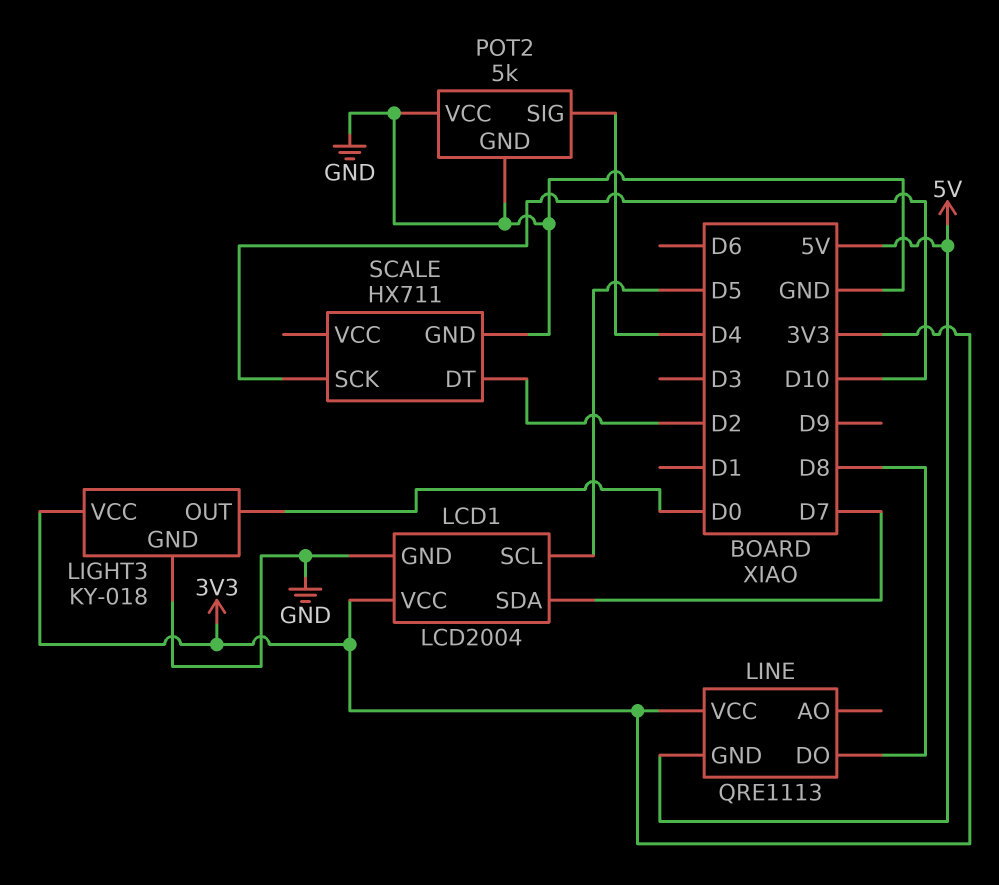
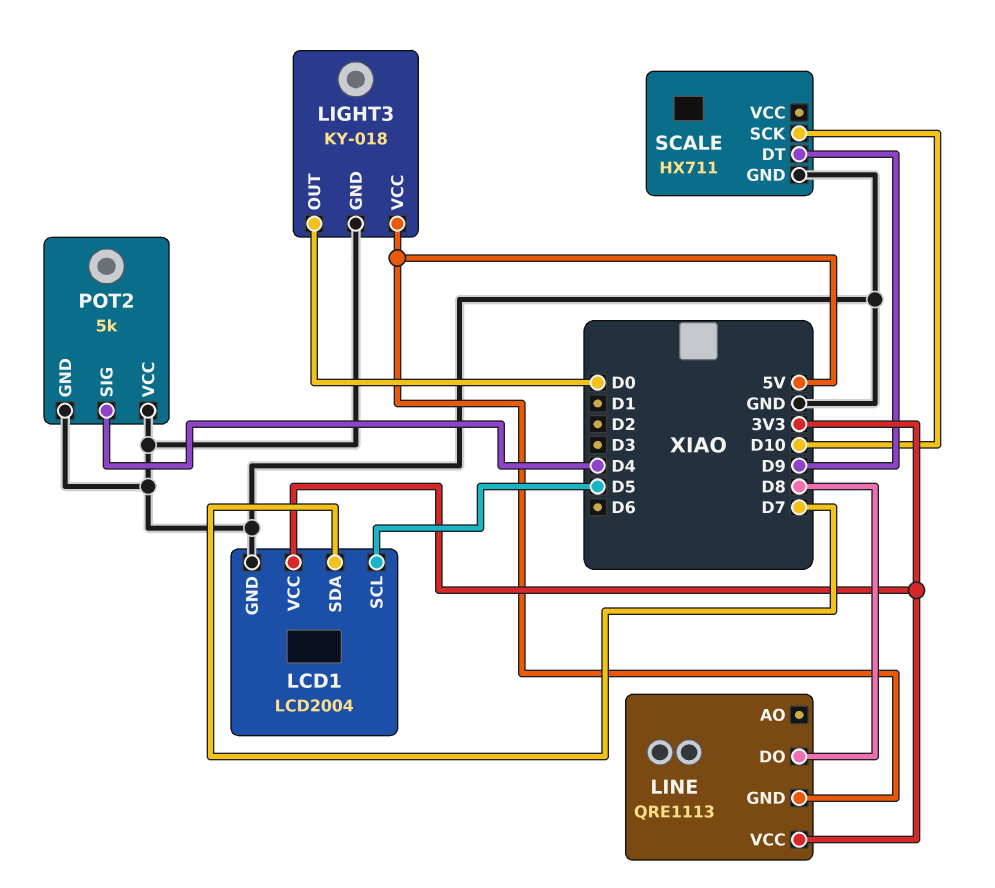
LIGHT3 pin VCC: 3V3 -> 5V
SCALE pin DT: D2 -> D9

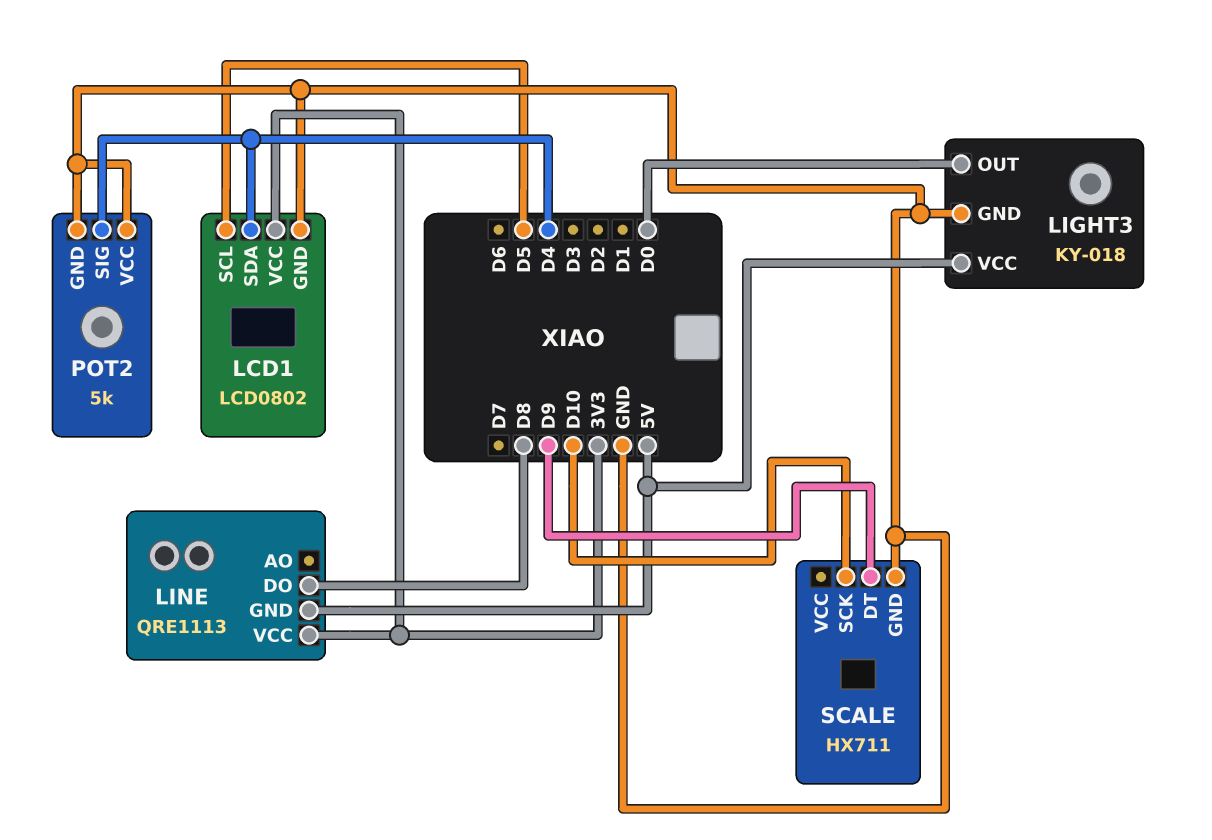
LCD1: LCD2004 -> LCD0802
LCD1 pin SDA: D7 -> D4

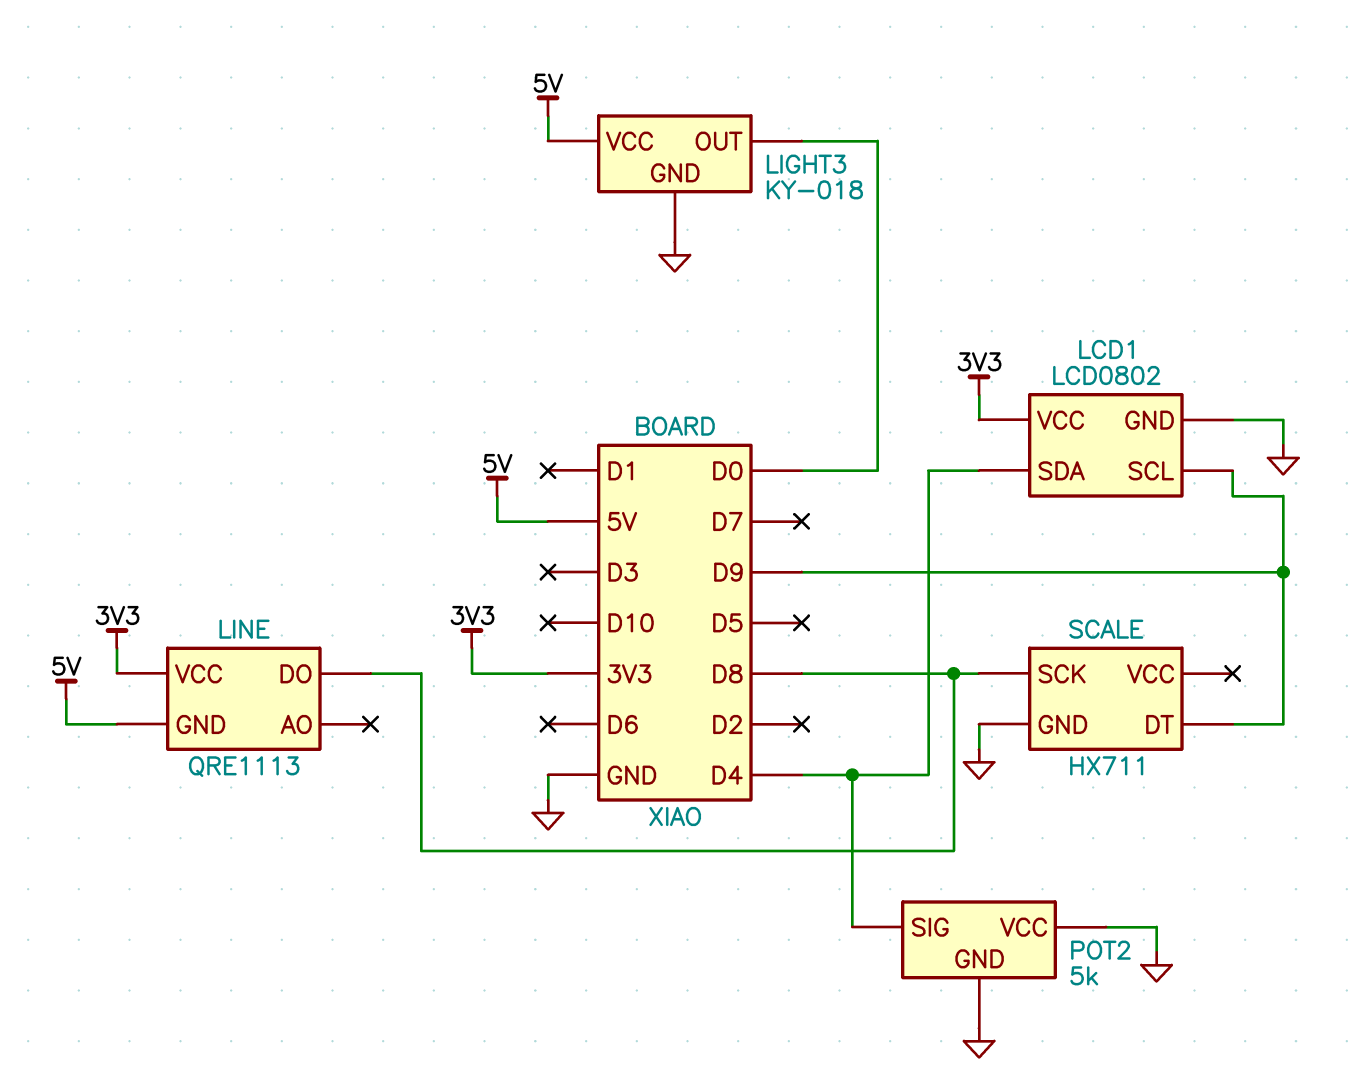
LCD1 pin SCL: D5 -> D9
SCALE pin SCK: D10 -> D8

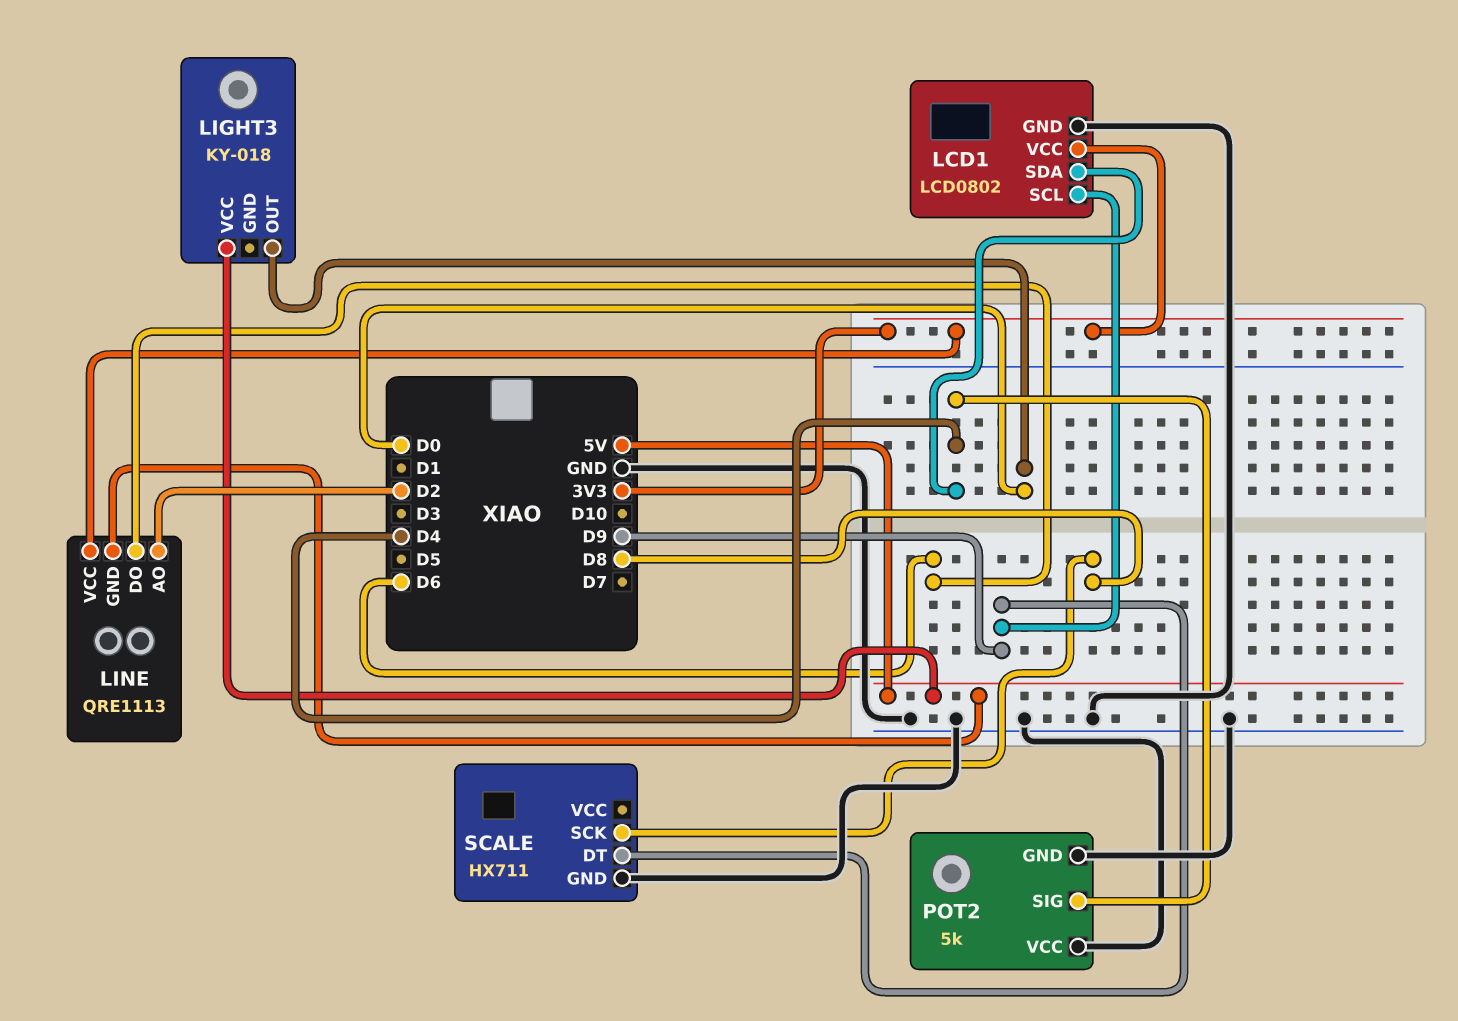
LIGHT3 pin GND: GND -> none
LINE pin AO: none -> D2
LINE pin DO: D8 -> D6

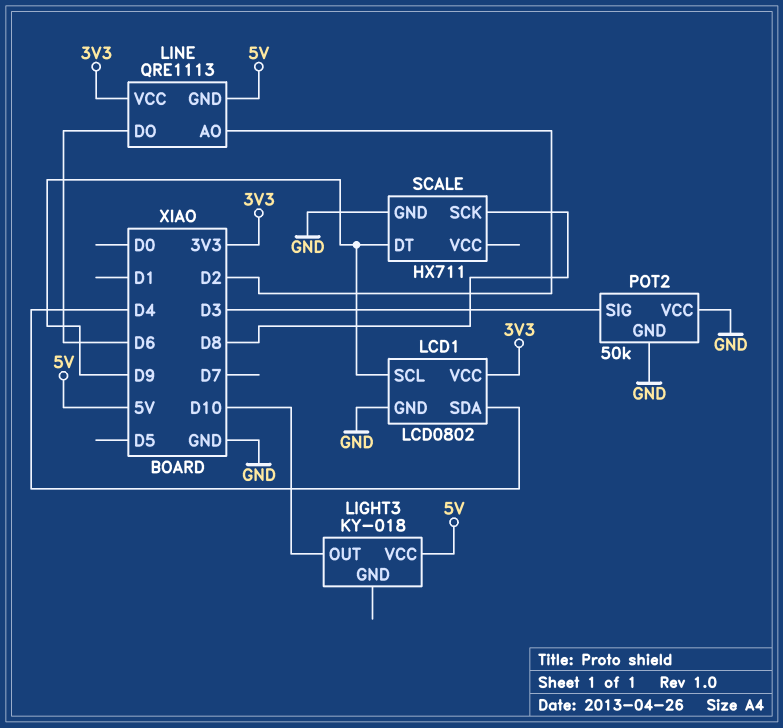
LIGHT3 pin OUT: D0 -> D10
POT2: 5k -> 50k
POT2 pin SIG: D4 -> D3

